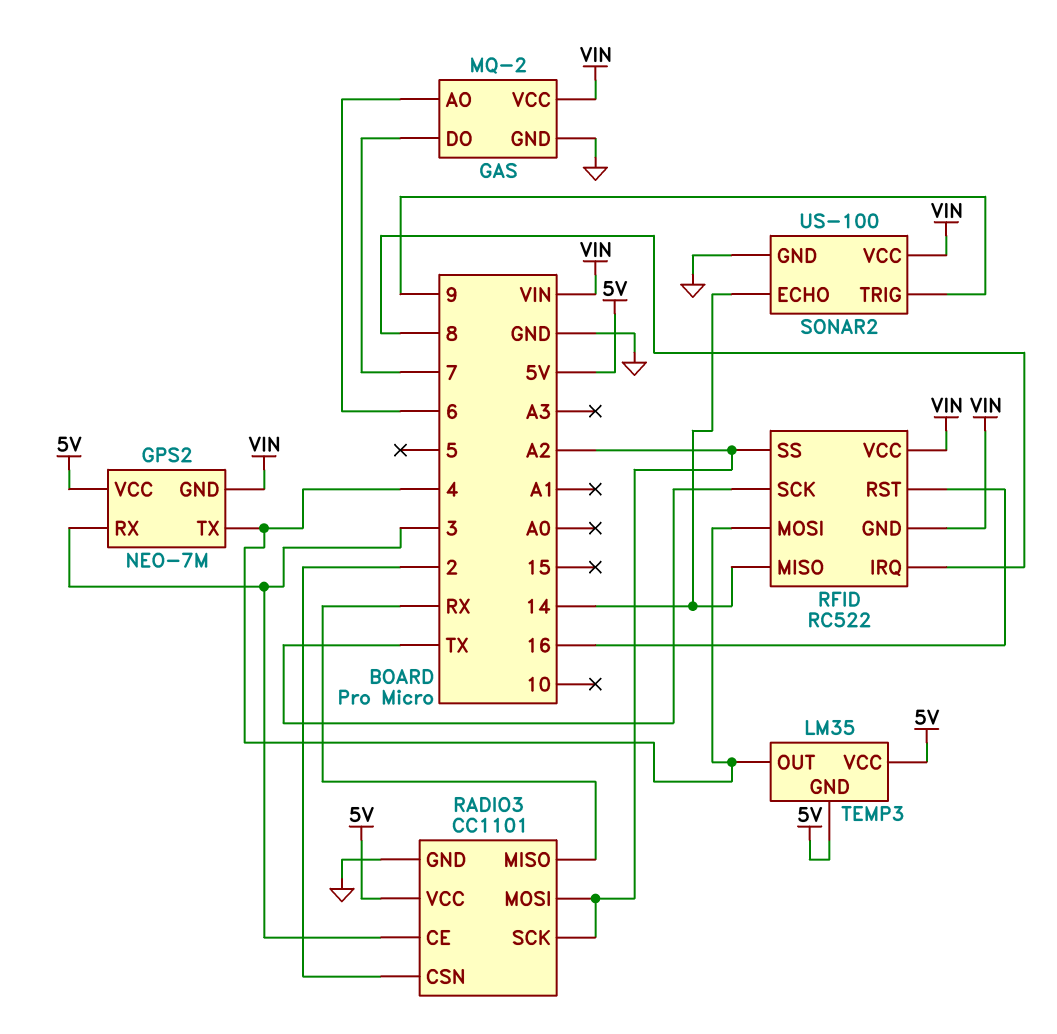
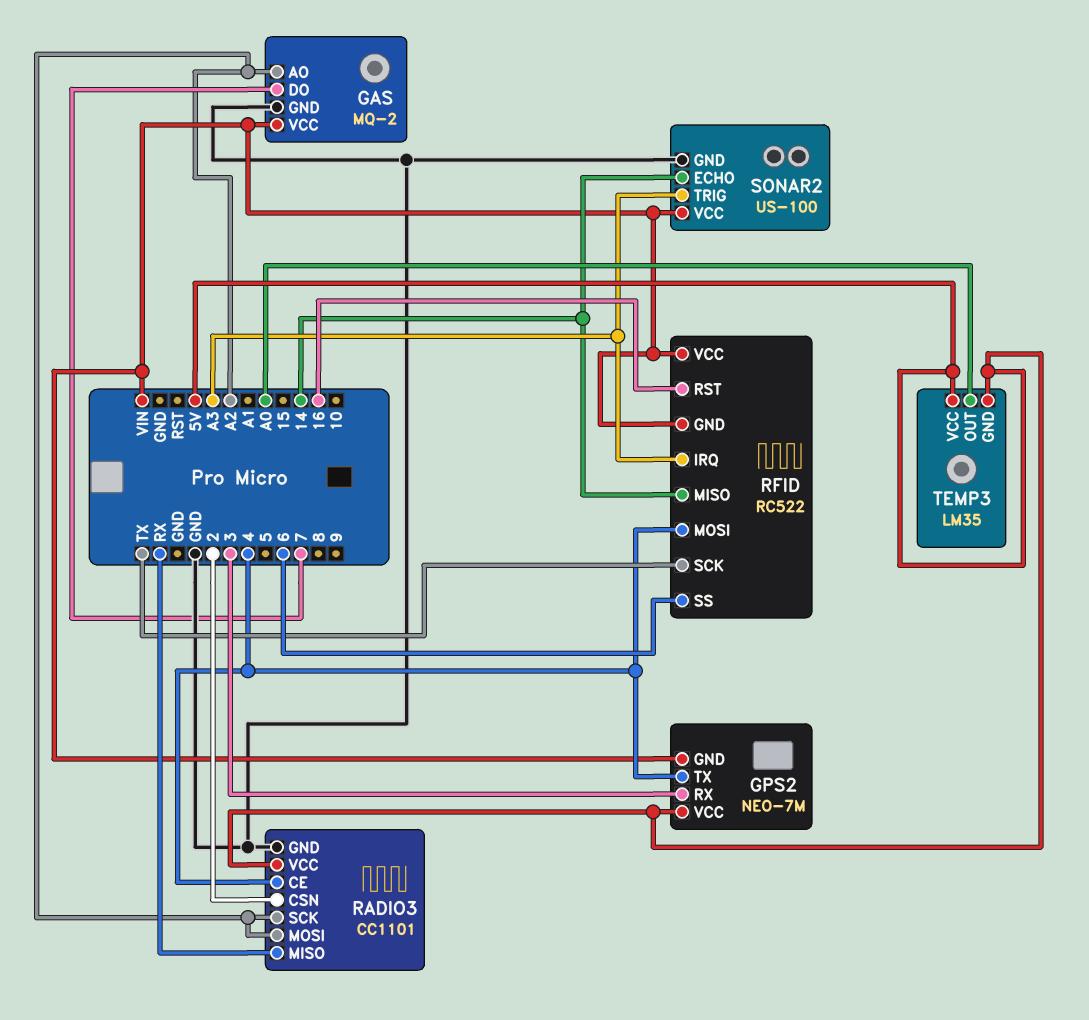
GAS pin AO: 6 -> A2
RADIO3 pin CE: 3 -> 4
RFID pin IRQ: 8 -> A3
RFID pin SS: A2 -> 6
SONAR2 pin TRIG: 9 -> A3
TEMP3 pin OUT: 4 -> A0

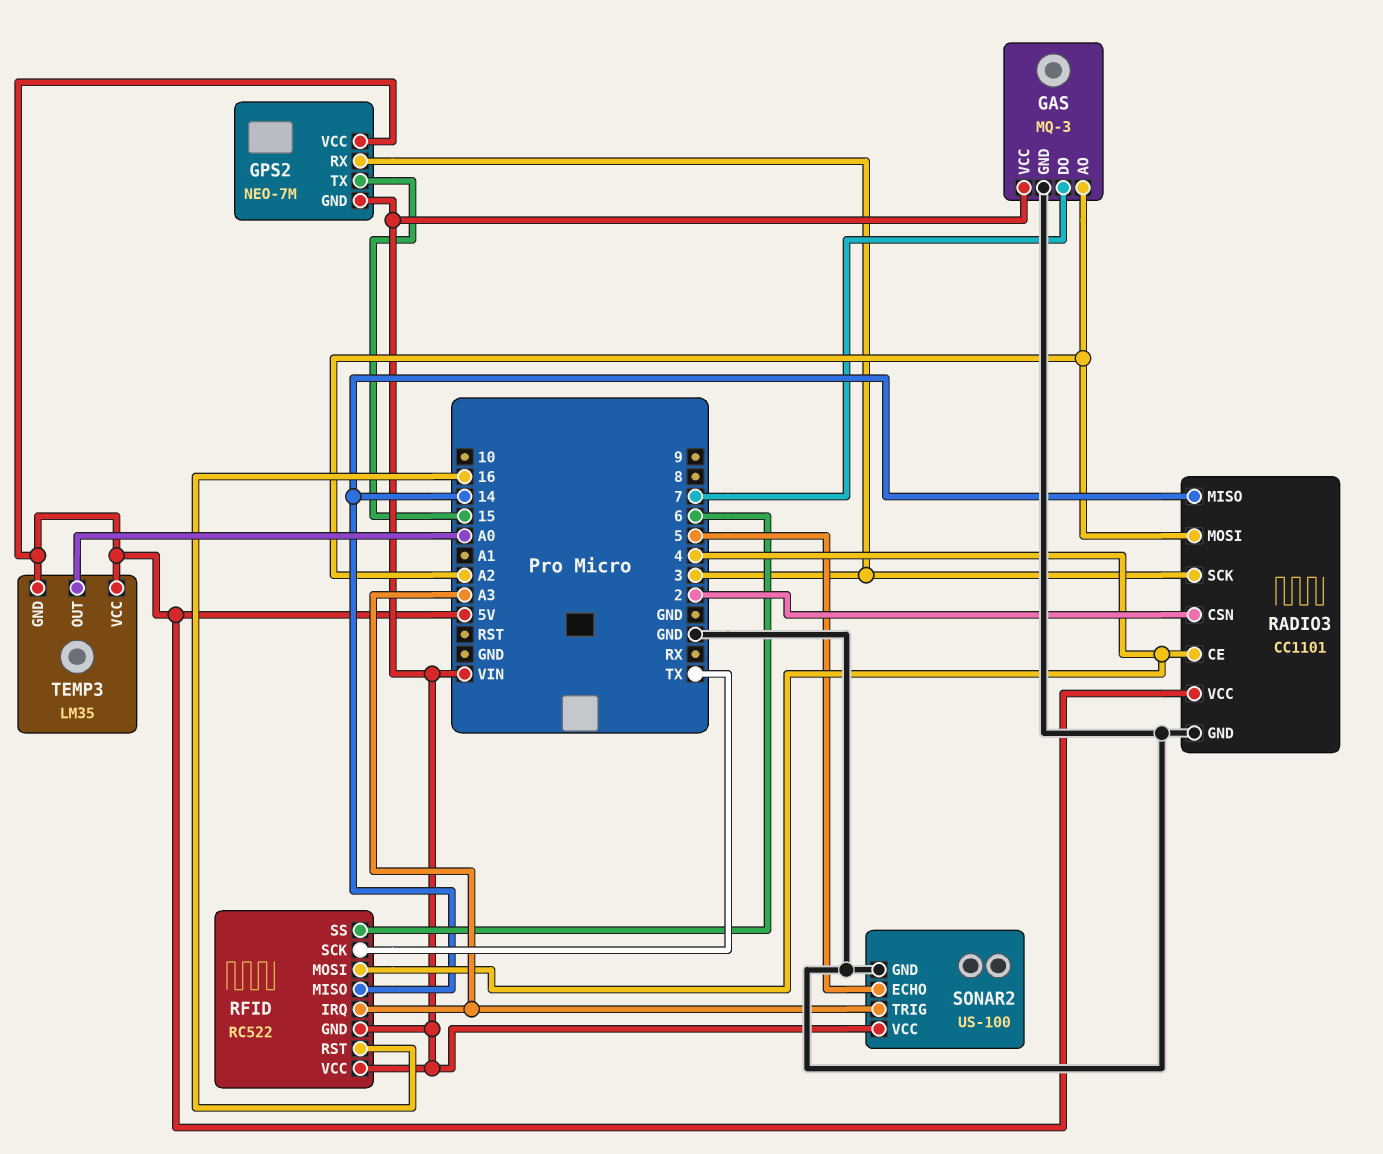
GAS: MQ-2 -> MQ-3
GPS2 pin TX: 4 -> 15
RADIO3 pin MISO: RX -> 14
RADIO3 pin SCK: A2 -> 3
SONAR2 pin ECHO: 14 -> 5

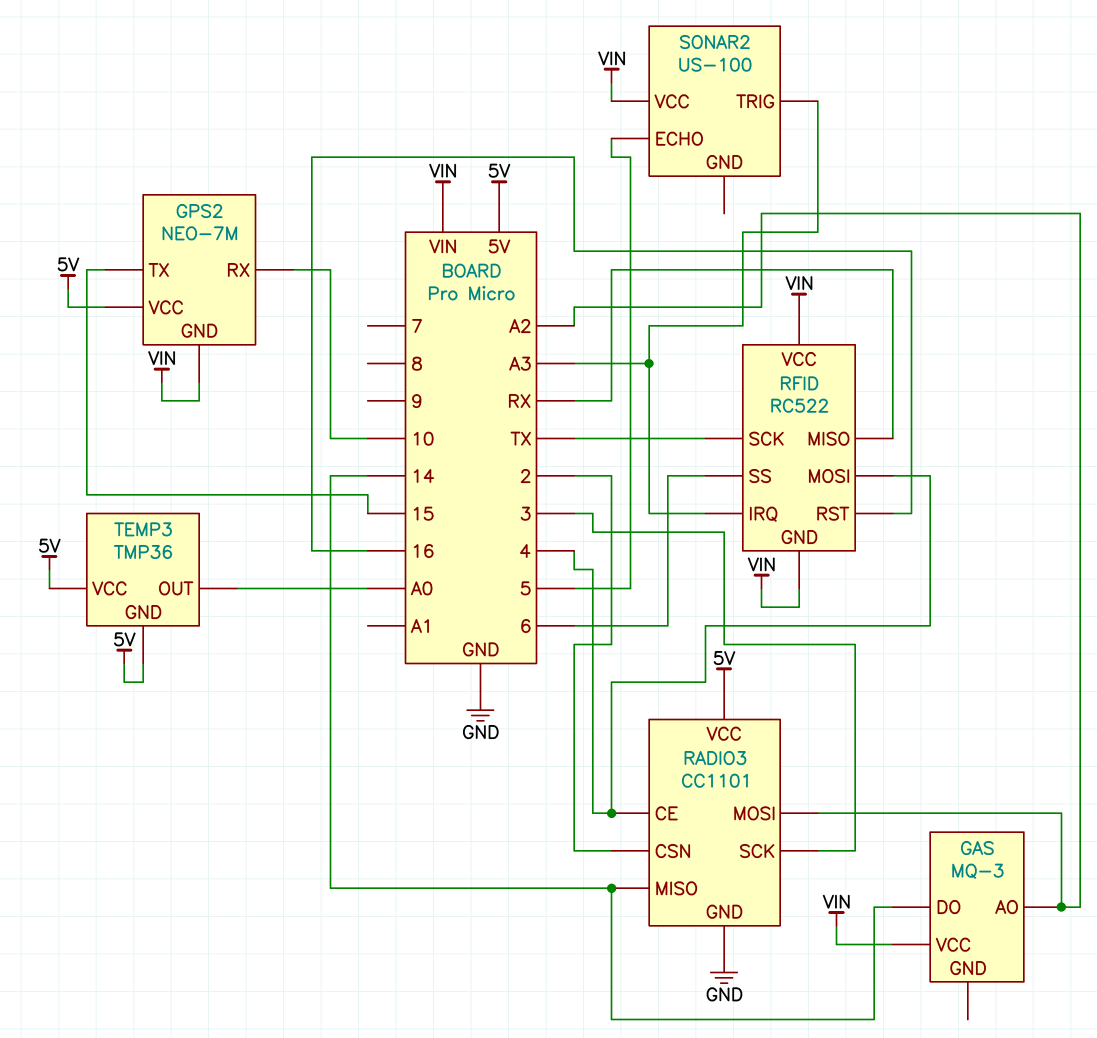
GAS pin DO: 7 -> 14
GAS pin GND: GND -> none
GPS2 pin RX: 3 -> 10
RFID pin MISO: 14 -> RX
SONAR2 pin GND: GND -> none
TEMP3: LM35 -> TMP36

